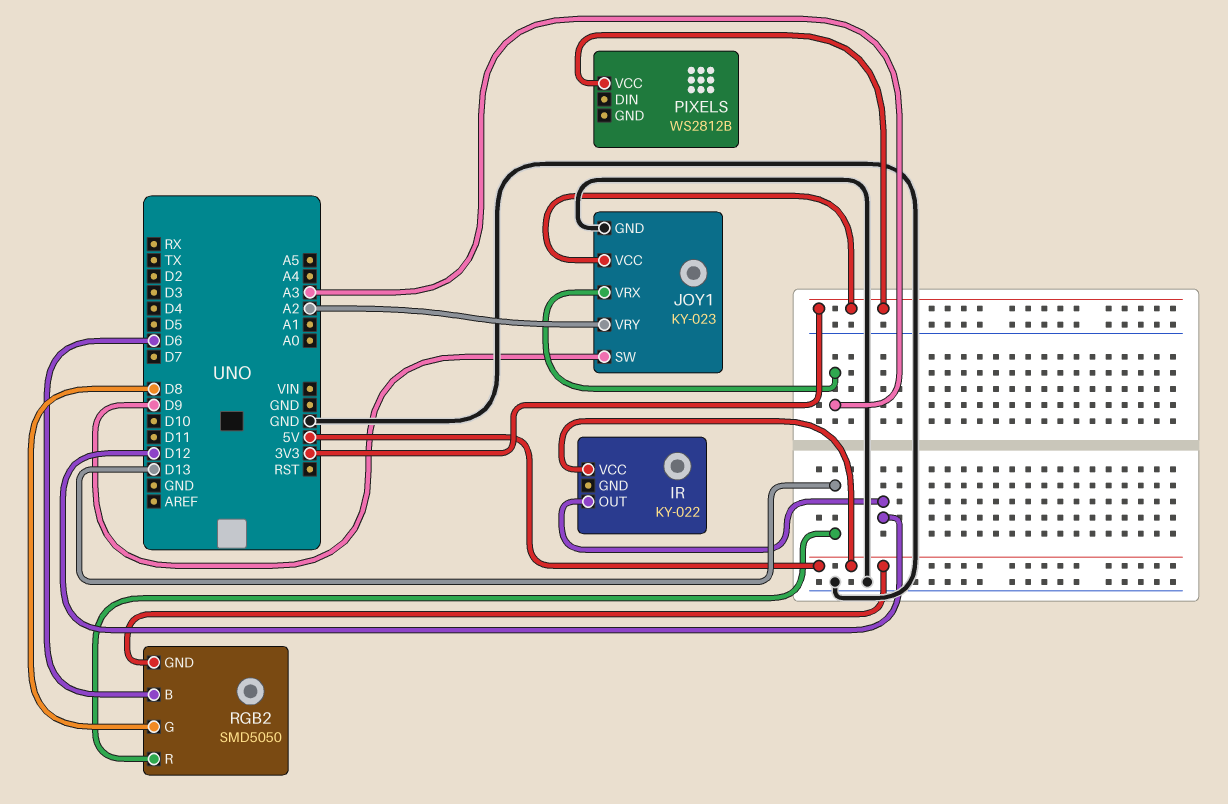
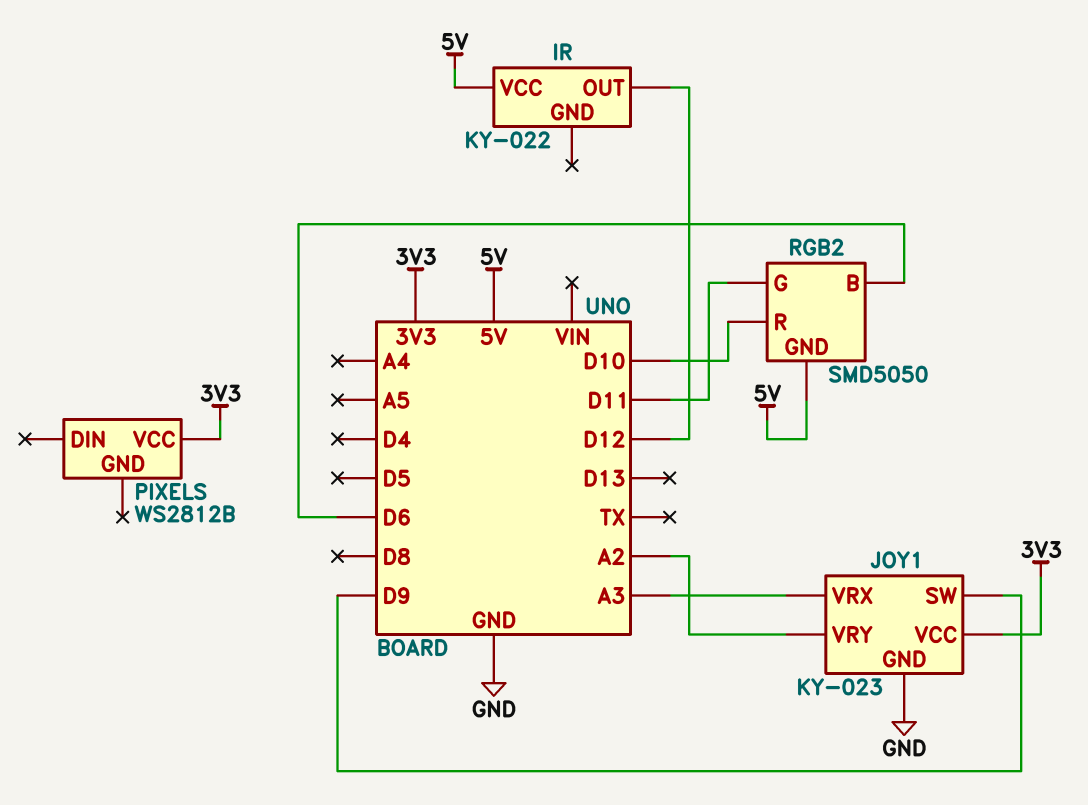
RGB2 pin G: D8 -> D11
RGB2 pin R: D13 -> D10

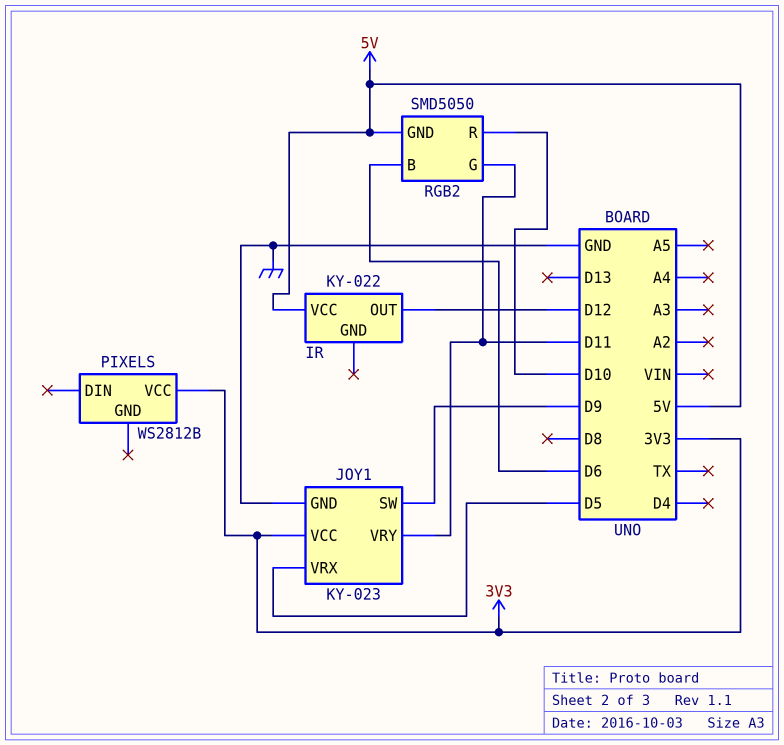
JOY1 pin VRX: A3 -> D5
JOY1 pin VRY: A2 -> D11

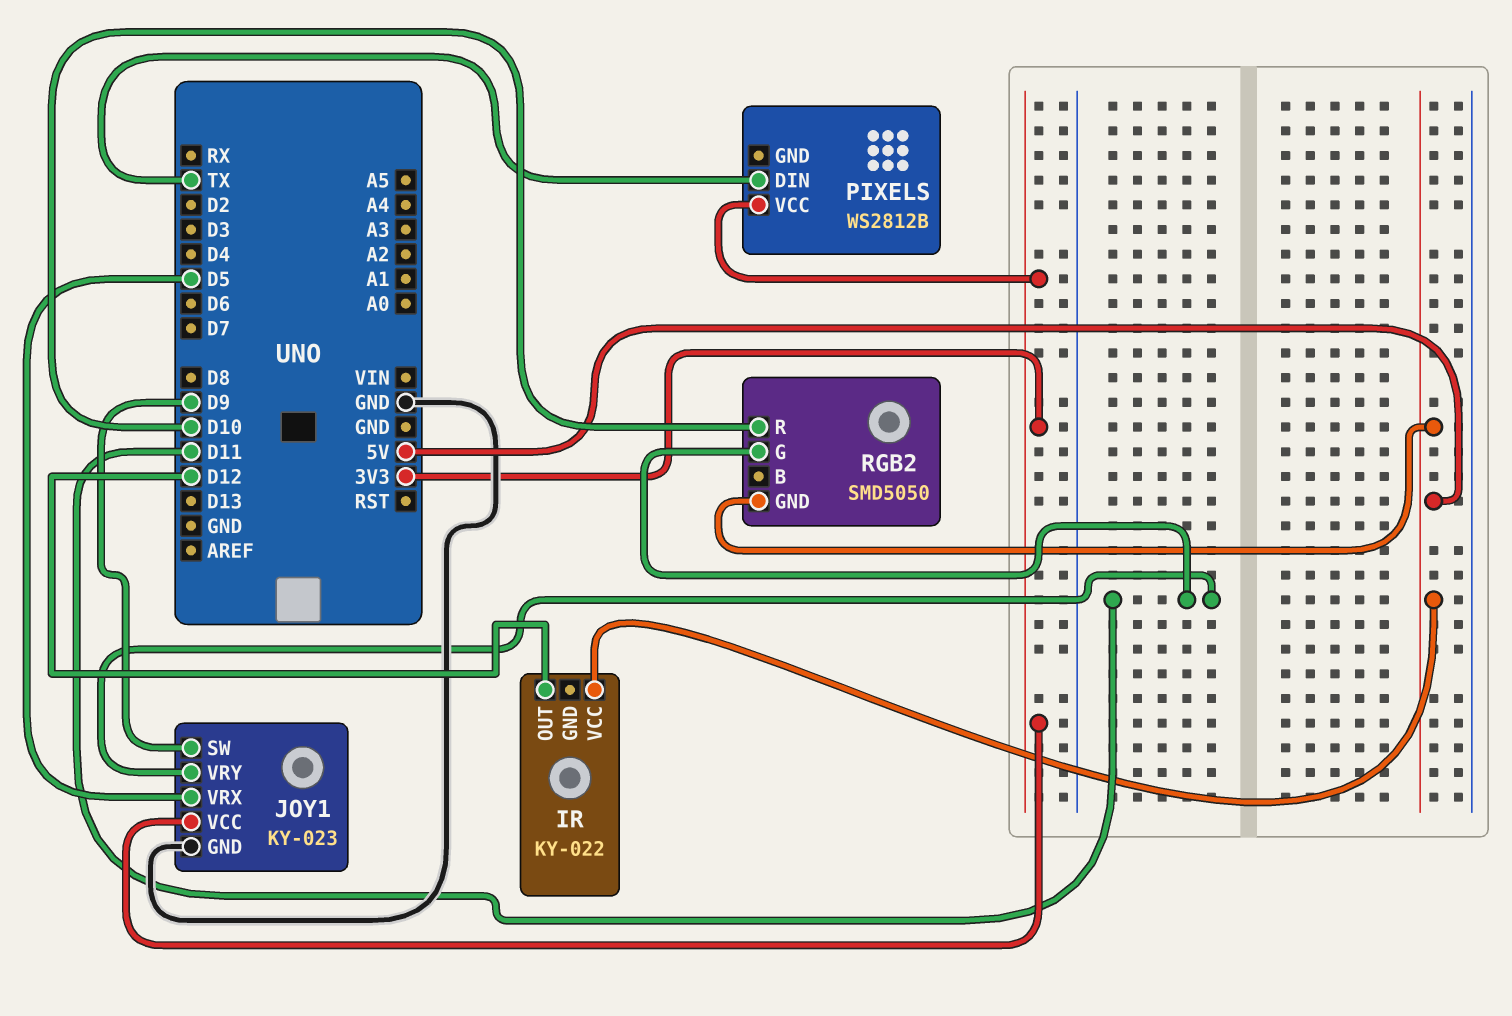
PIXELS pin DIN: none -> TX
RGB2 pin B: D6 -> none

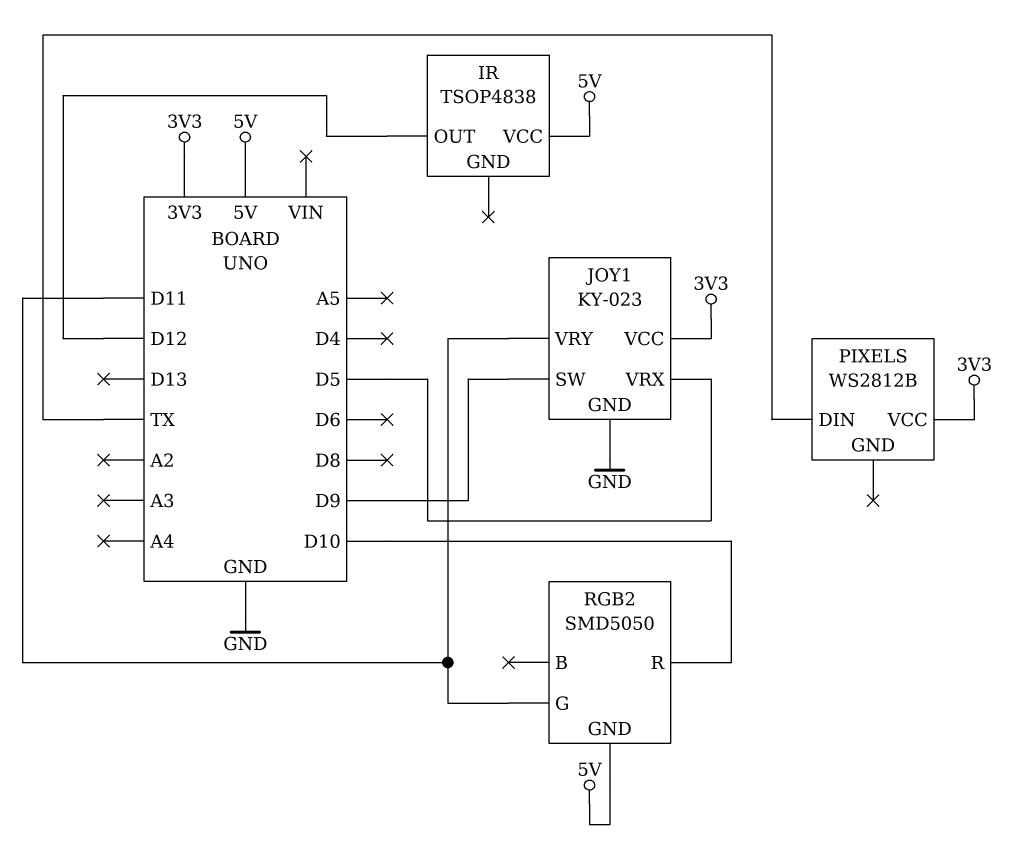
IR: KY-022 -> TSOP4838

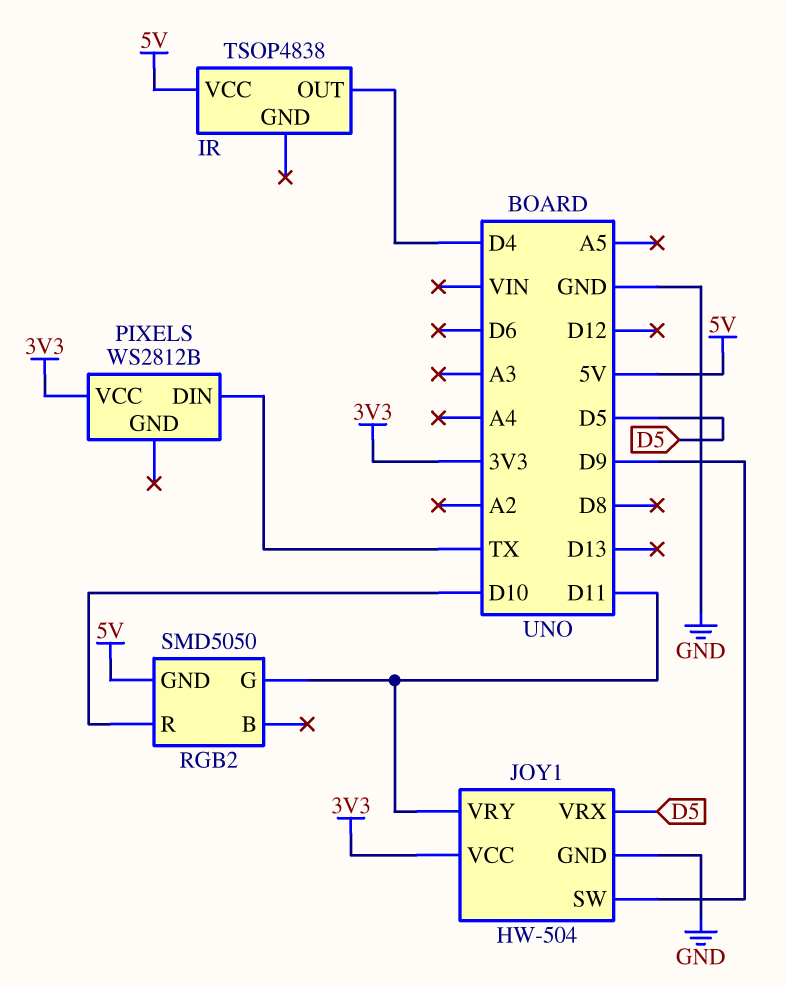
IR pin OUT: D12 -> D4
JOY1: KY-023 -> HW-504

